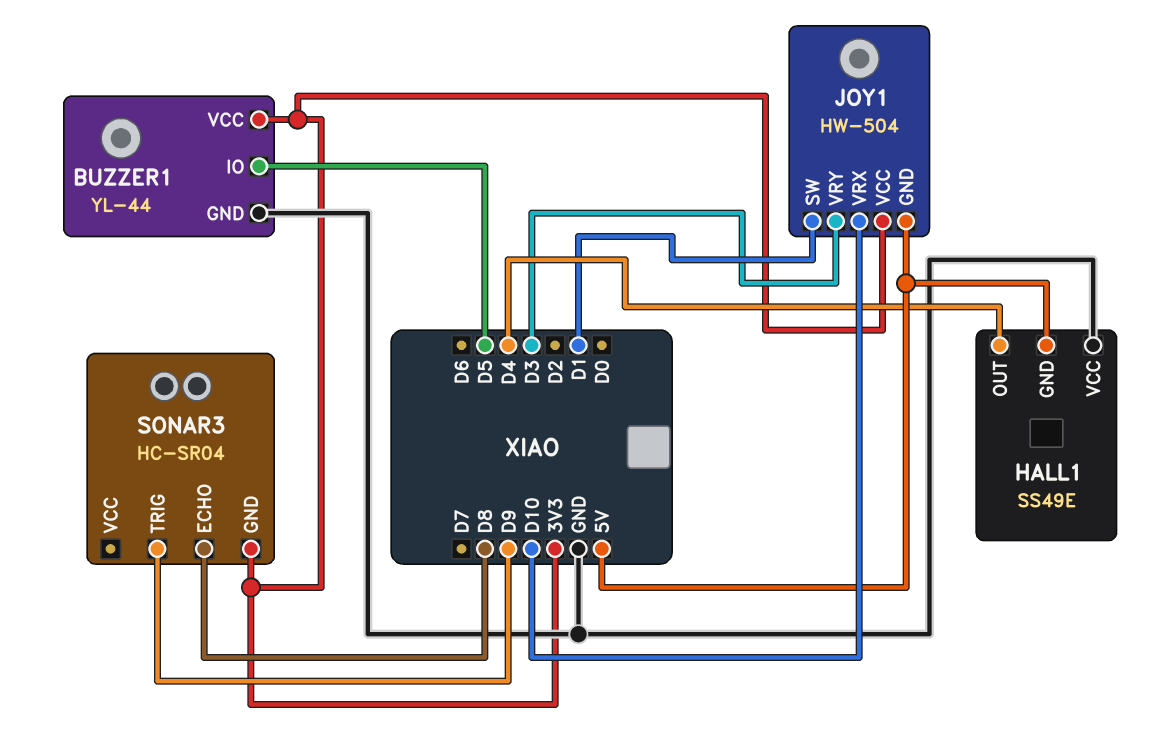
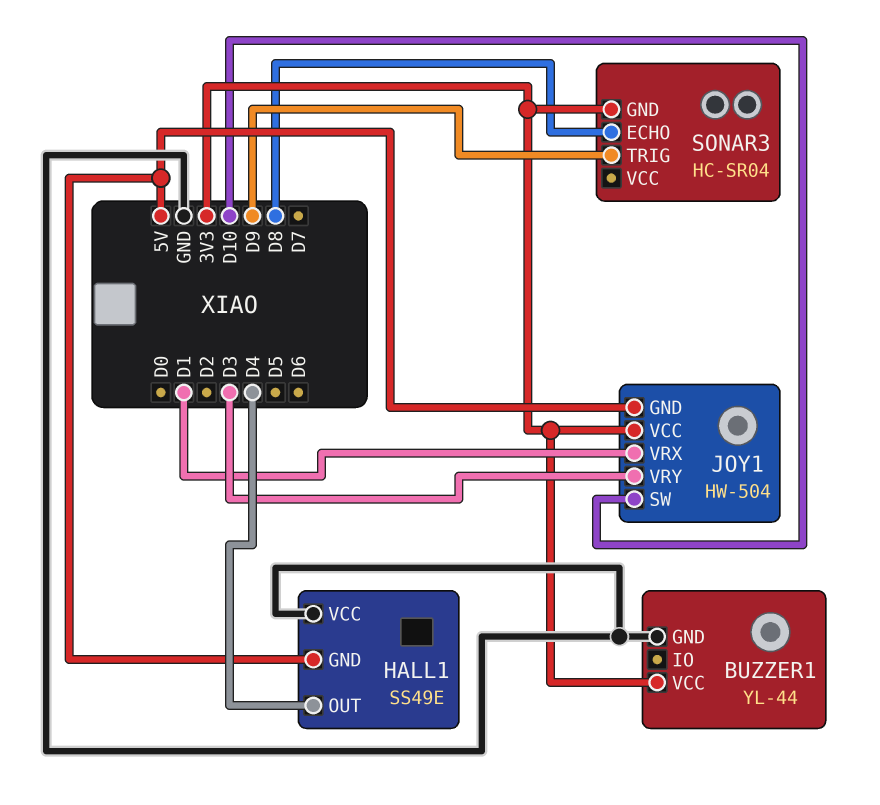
BUZZER1 pin IO: D5 -> none
JOY1 pin SW: D1 -> D10
JOY1 pin VRX: D10 -> D1

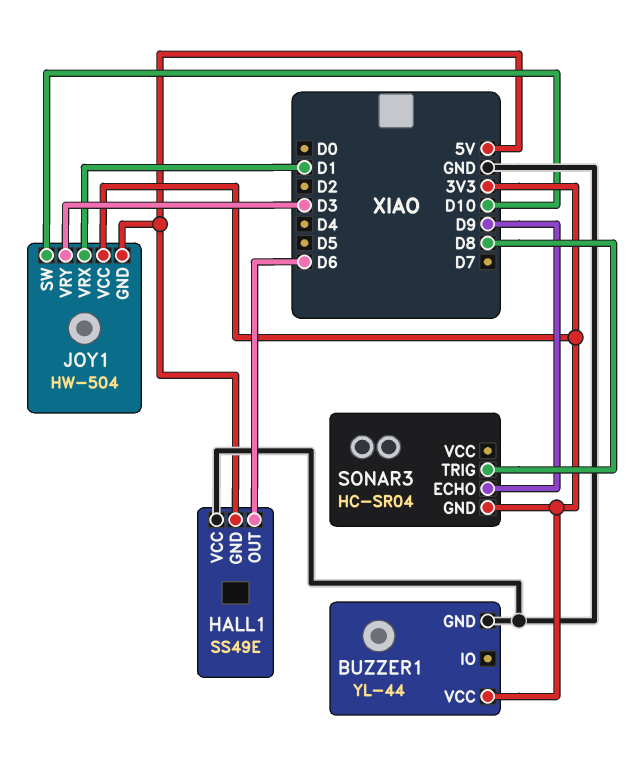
HALL1 pin OUT: D4 -> D6
SONAR3 pin ECHO: D8 -> D9
SONAR3 pin TRIG: D9 -> D8

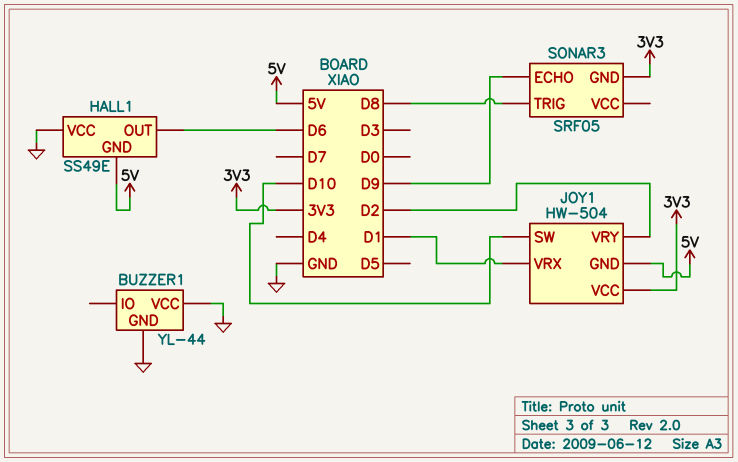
BUZZER1 pin VCC: 3V3 -> GND
JOY1 pin VRY: D3 -> D2
SONAR3: HC-SR04 -> SRF05

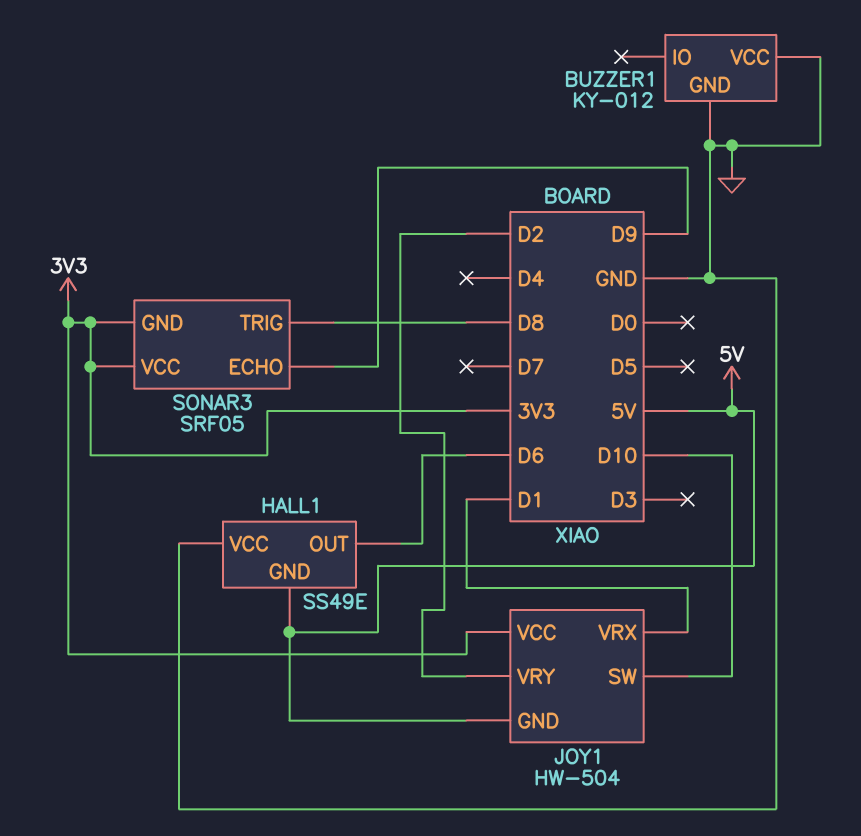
BUZZER1: YL-44 -> KY-012
SONAR3 pin VCC: none -> 3V3

